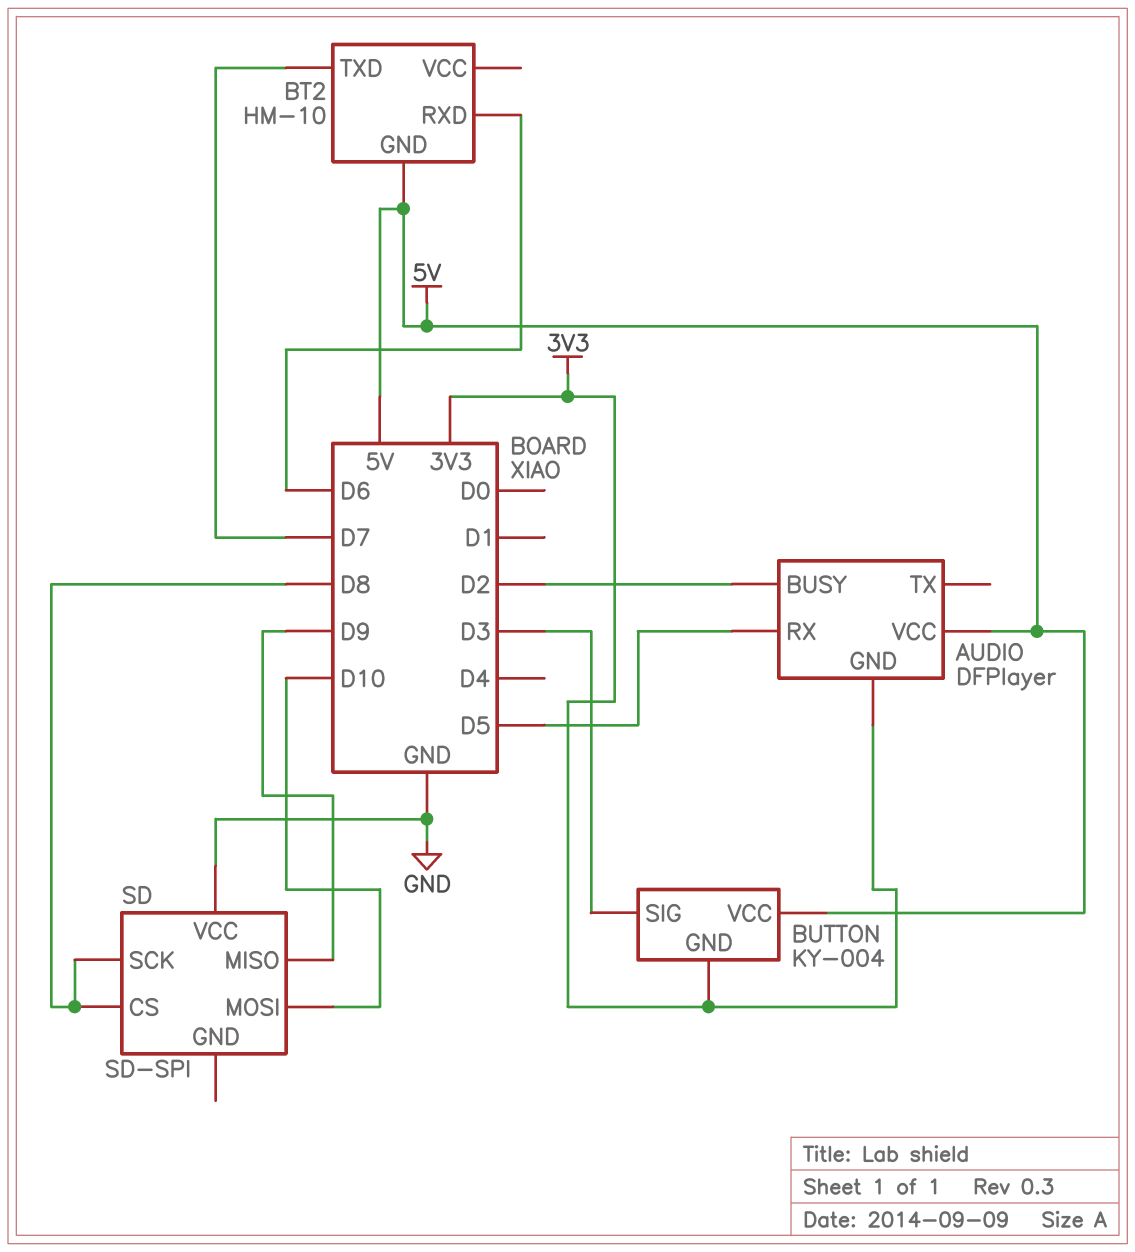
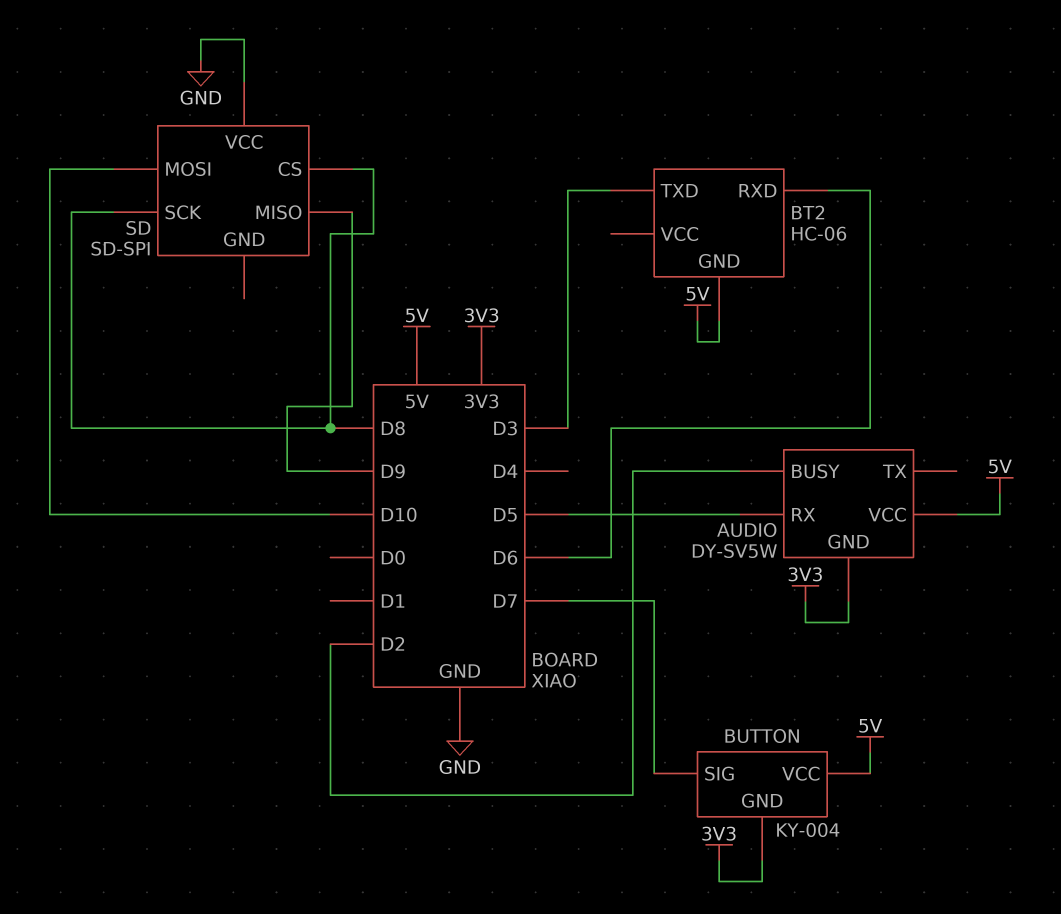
AUDIO: DFPlayer -> DY-SV5W
BT2: HM-10 -> HC-06
BT2 pin TXD: D7 -> D3
BUTTON pin SIG: D3 -> D7

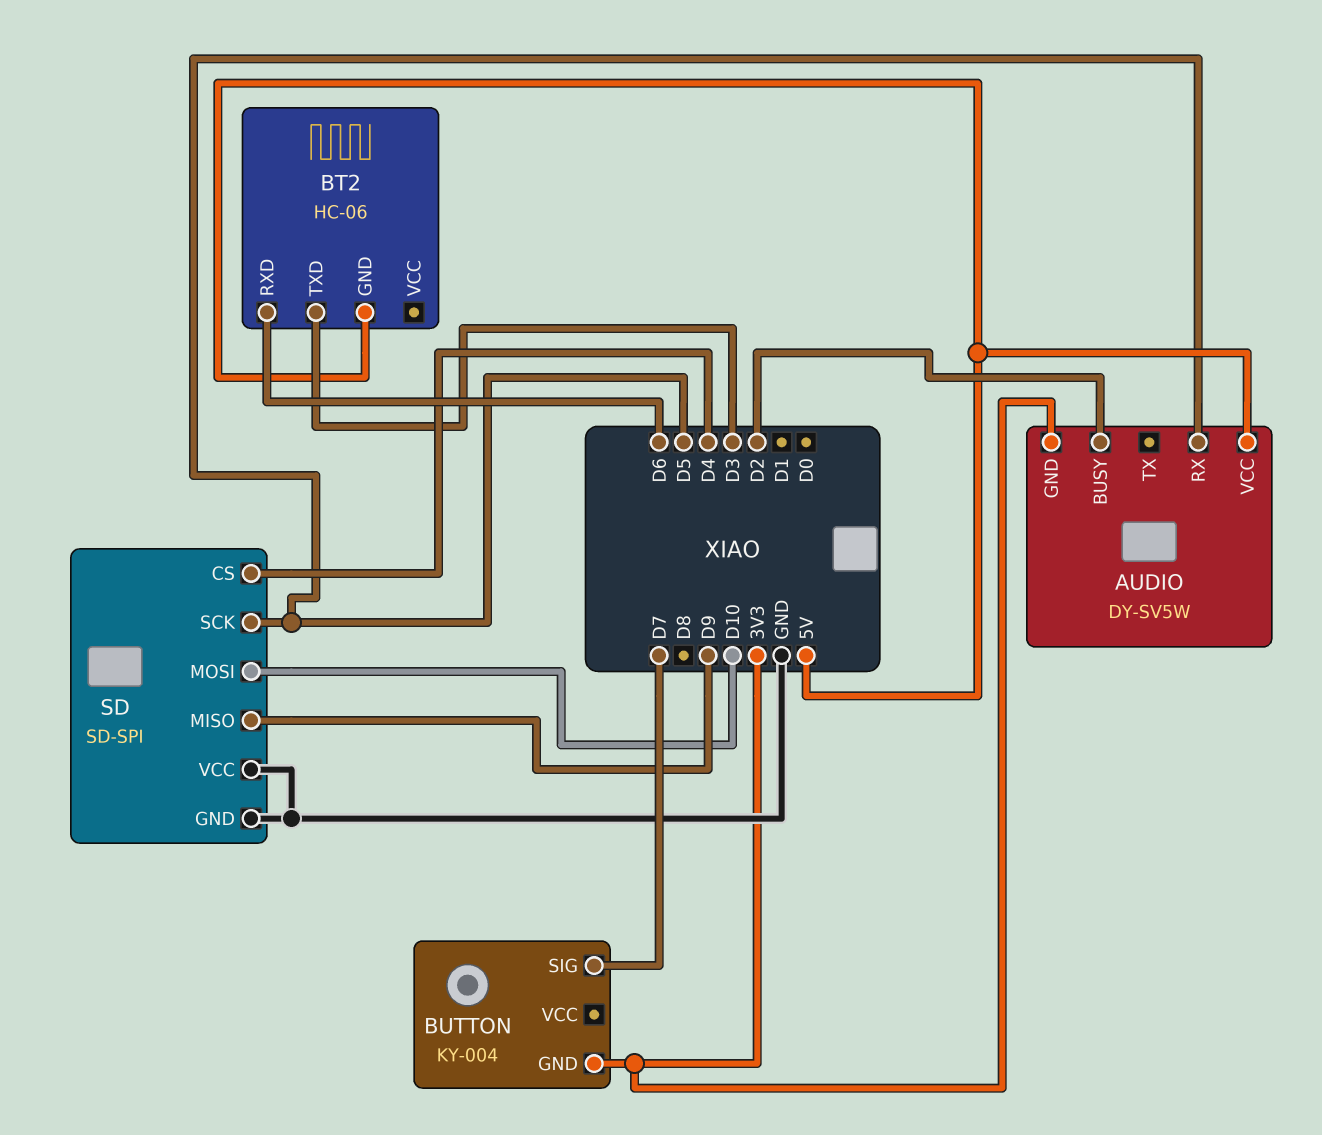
BUTTON pin VCC: 5V -> none
SD pin CS: D8 -> D4
SD pin GND: none -> GND
SD pin SCK: D8 -> D5

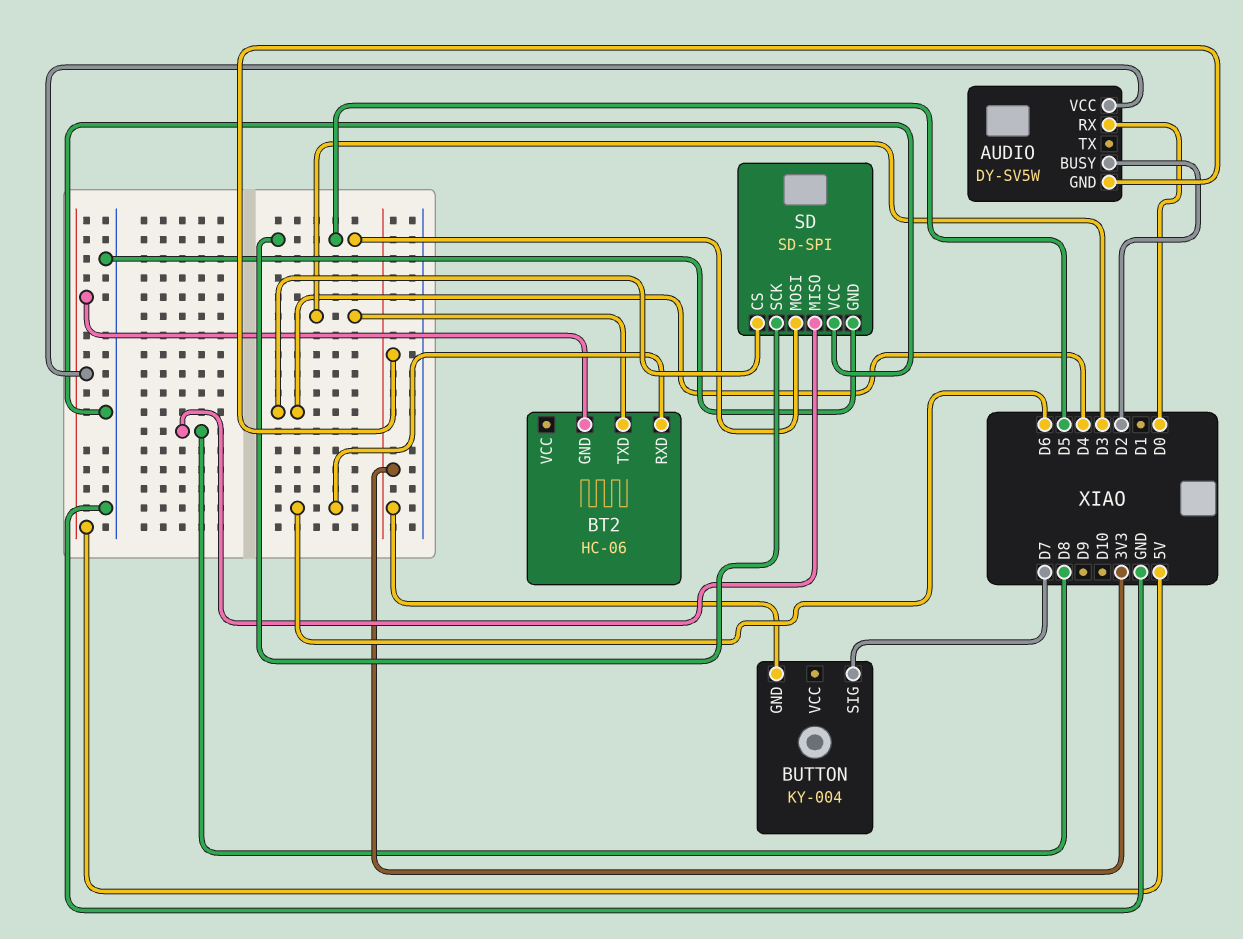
AUDIO pin RX: D5 -> D0
SD pin MISO: D9 -> D8
SD pin MOSI: D10 -> D5

